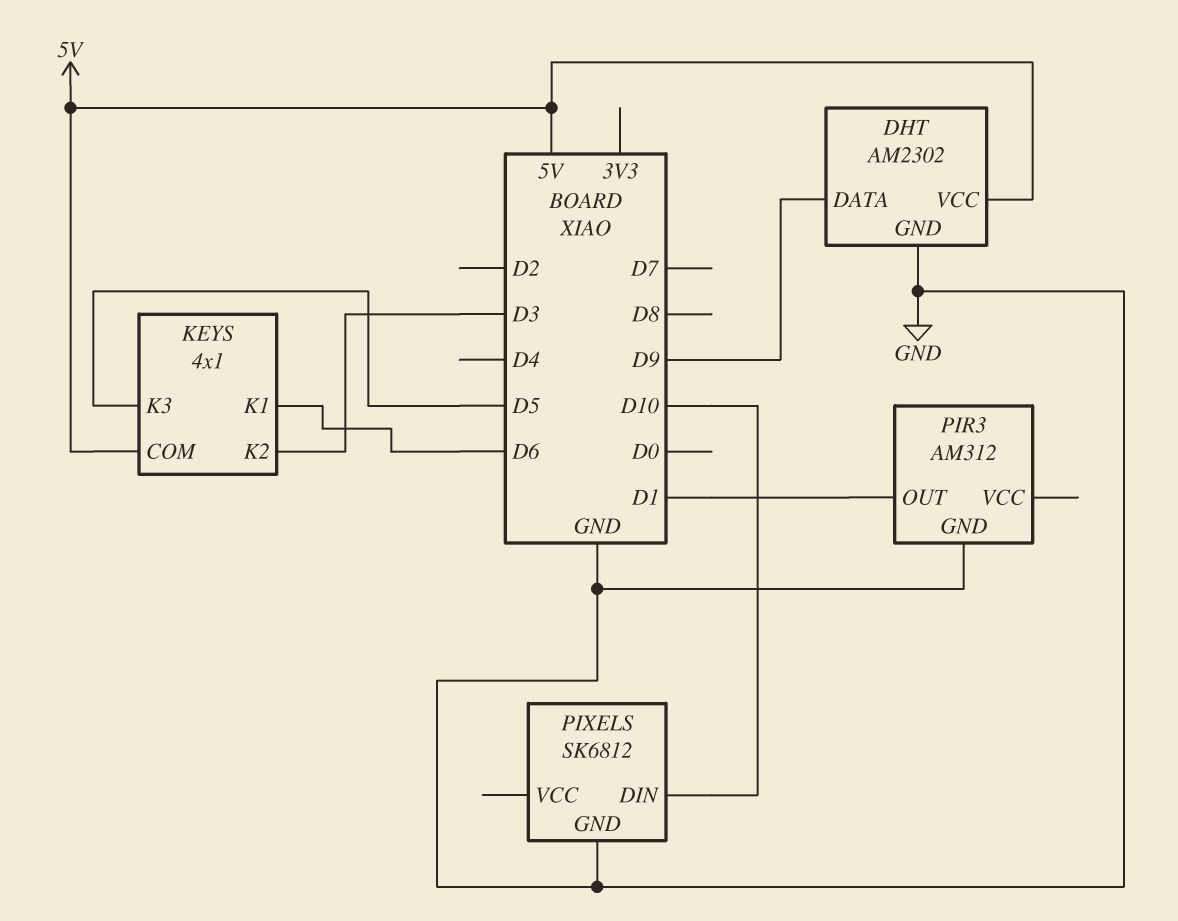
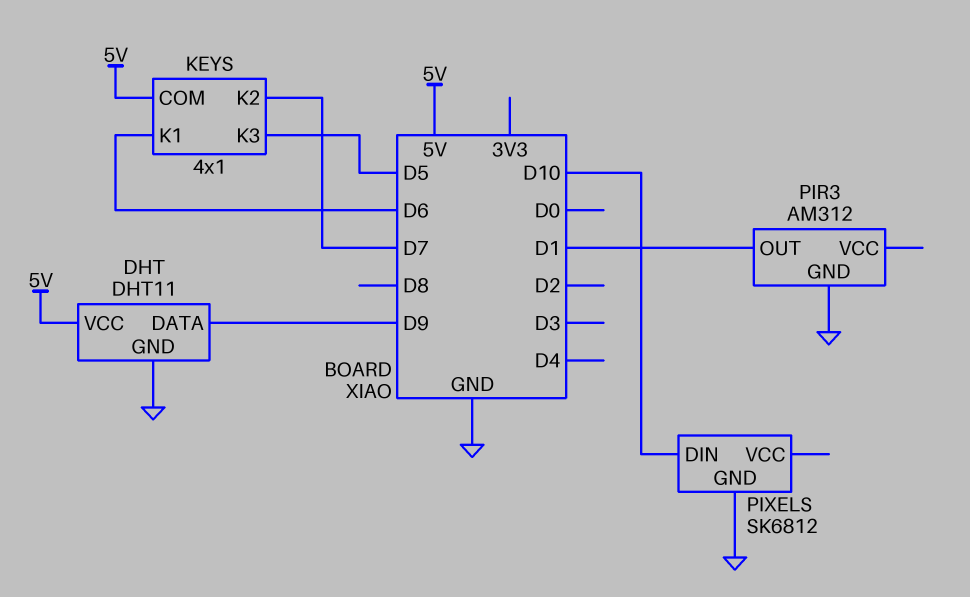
DHT: AM2302 -> DHT11
KEYS pin K2: D3 -> D7

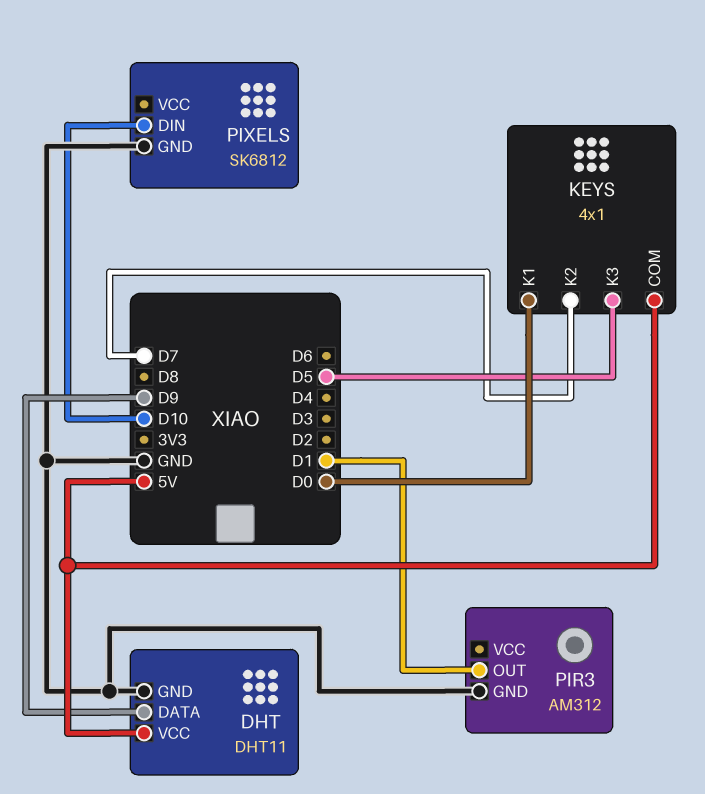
KEYS pin K1: D6 -> D0

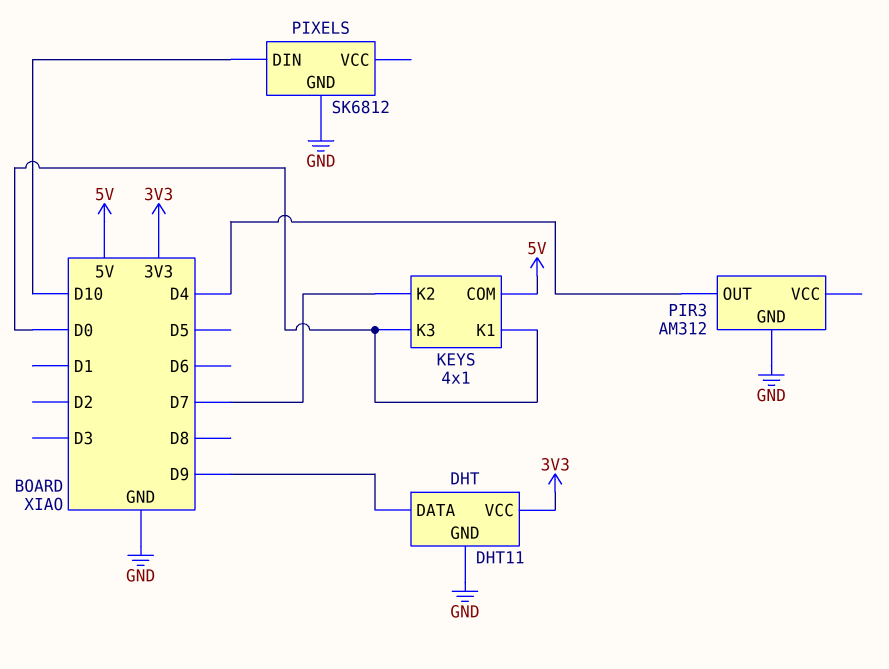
DHT pin VCC: 5V -> 3V3
KEYS pin K3: D5 -> D0
PIR3 pin OUT: D1 -> D4

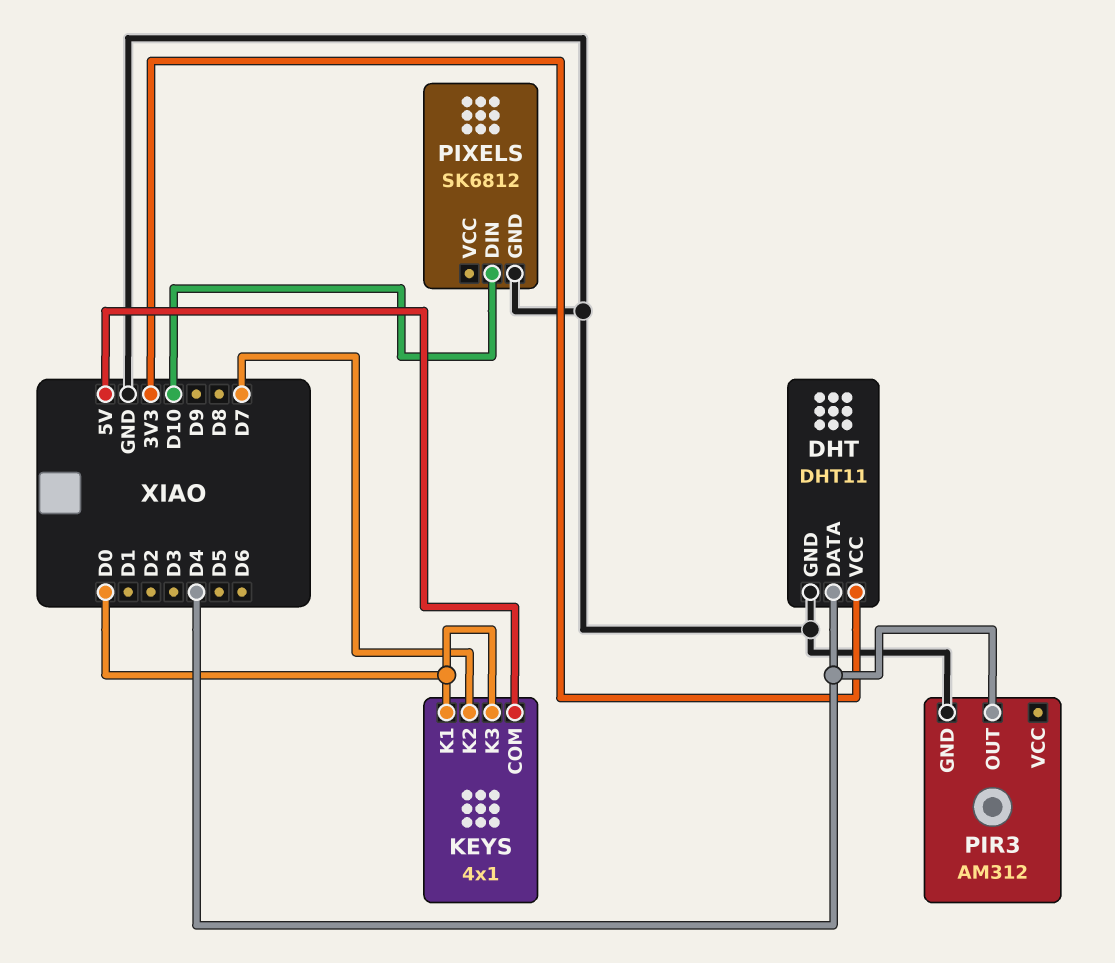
DHT pin DATA: D9 -> D4

